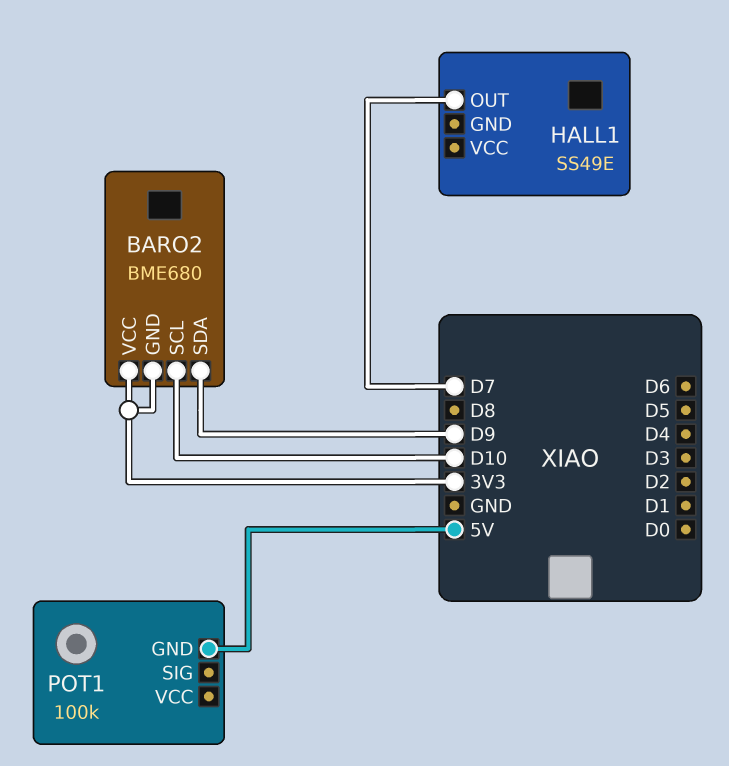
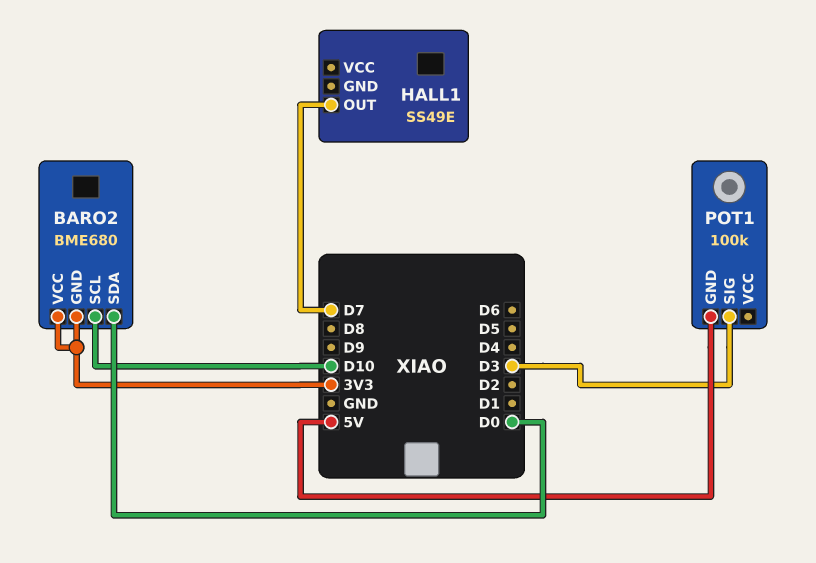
BARO2 pin SDA: D9 -> D0
POT1 pin SIG: none -> D3

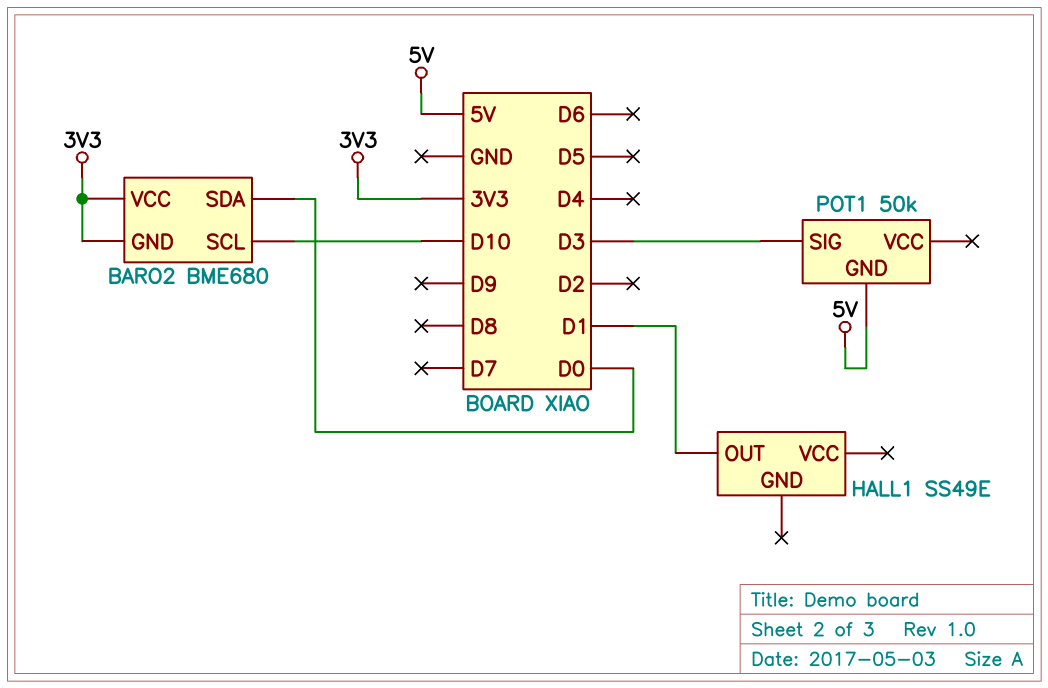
HALL1 pin OUT: D7 -> D1
POT1: 100k -> 50k

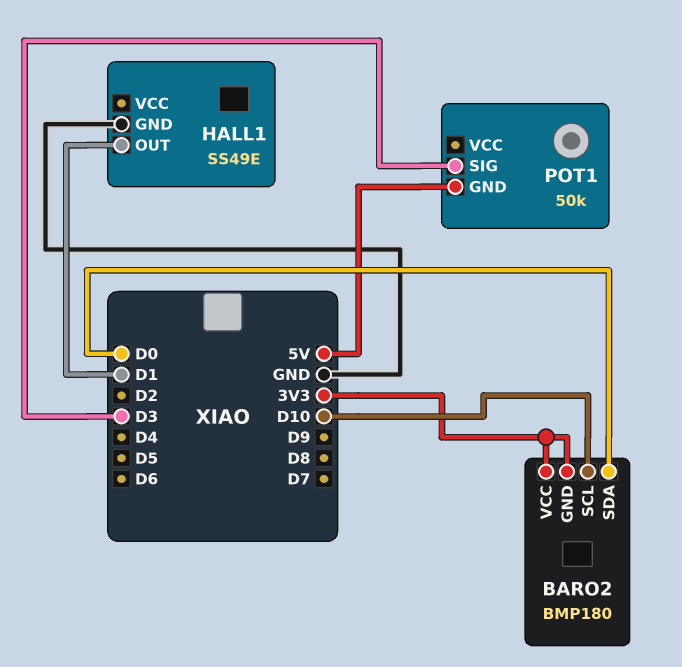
BARO2: BME680 -> BMP180
HALL1 pin GND: none -> GND

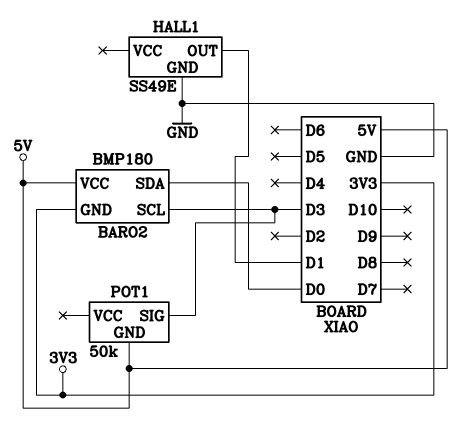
BARO2 pin SCL: D10 -> D3
BARO2 pin VCC: 3V3 -> 5V

